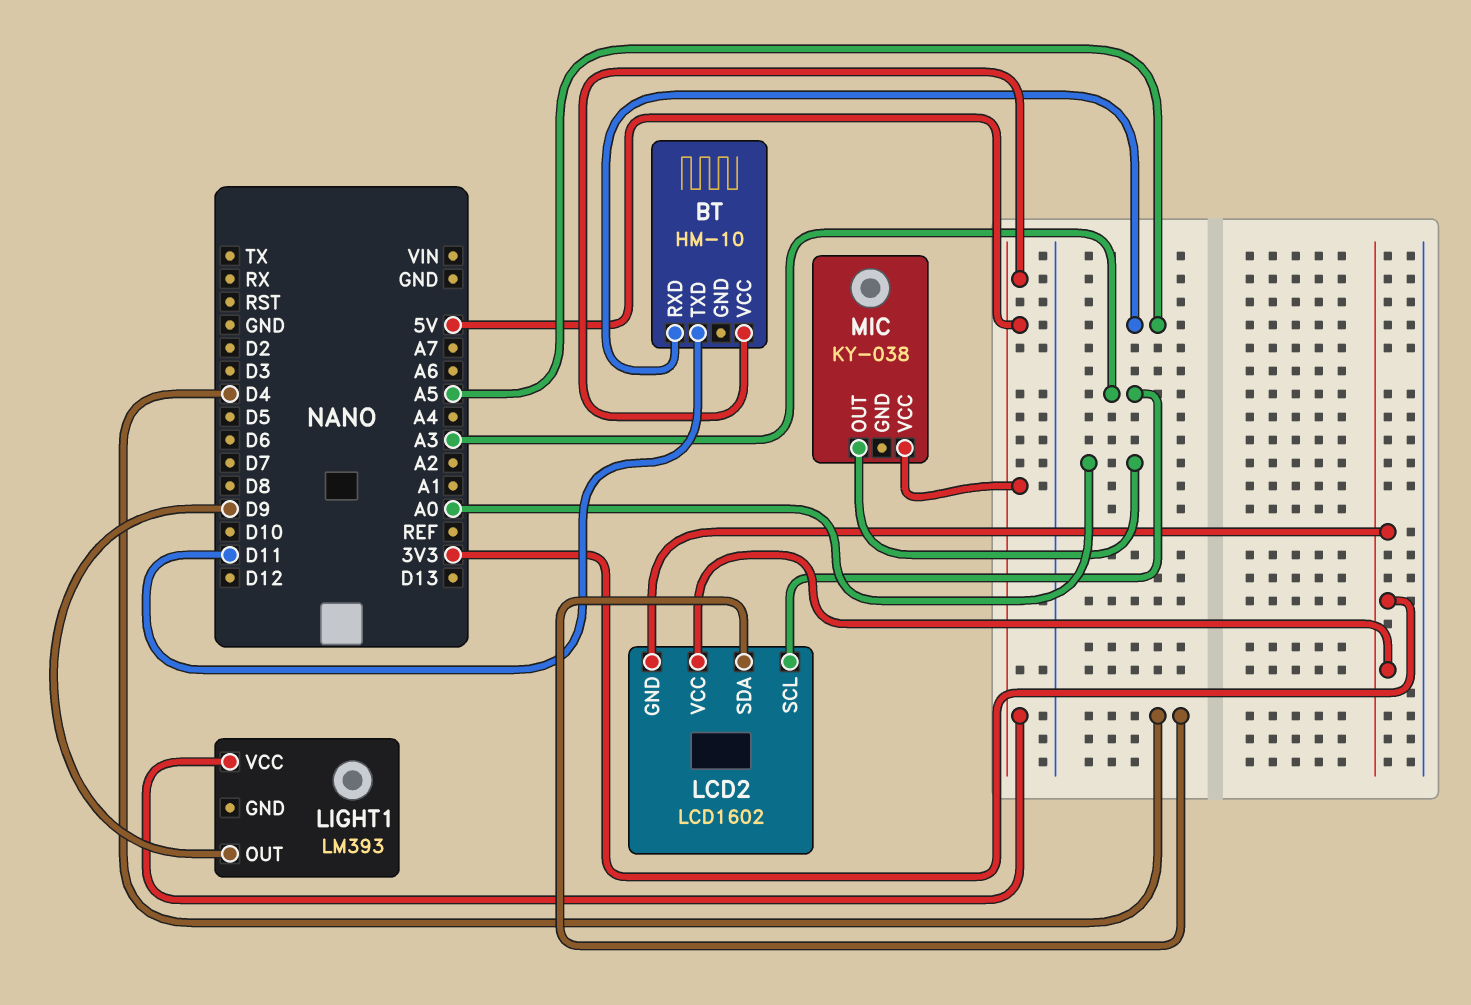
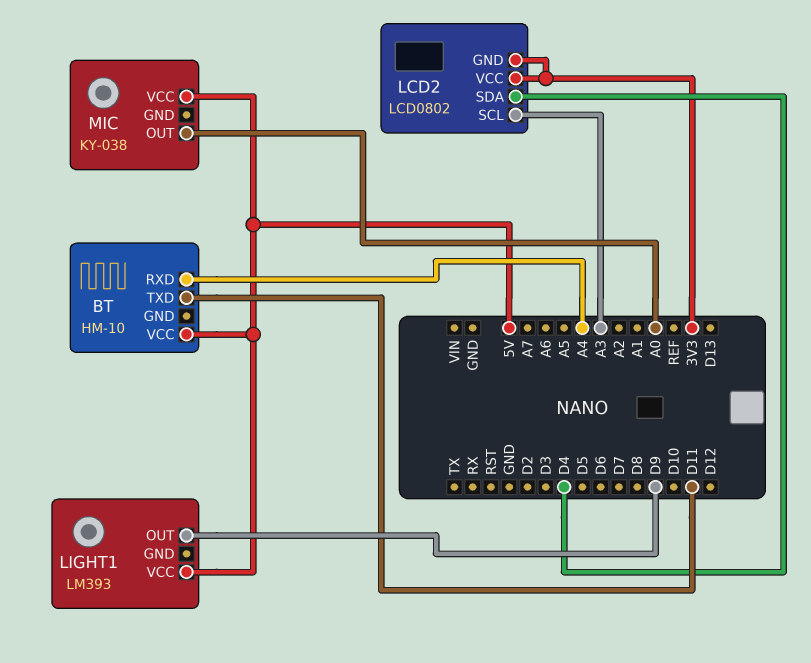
BT pin RXD: A5 -> A4
LCD2: LCD1602 -> LCD0802

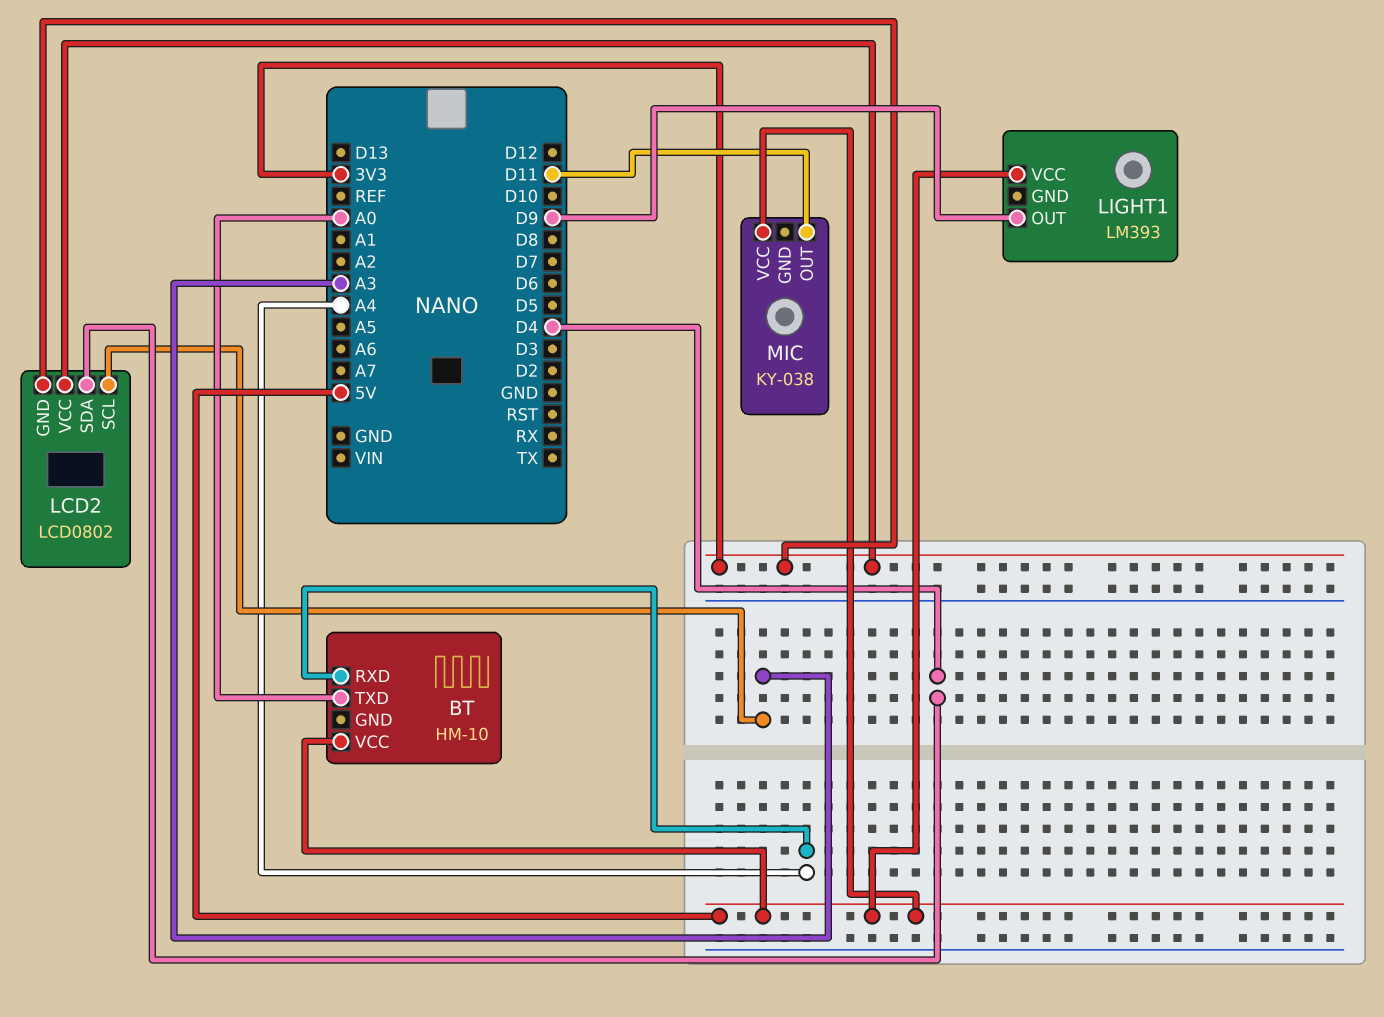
BT pin TXD: D11 -> A0
MIC pin OUT: A0 -> D11

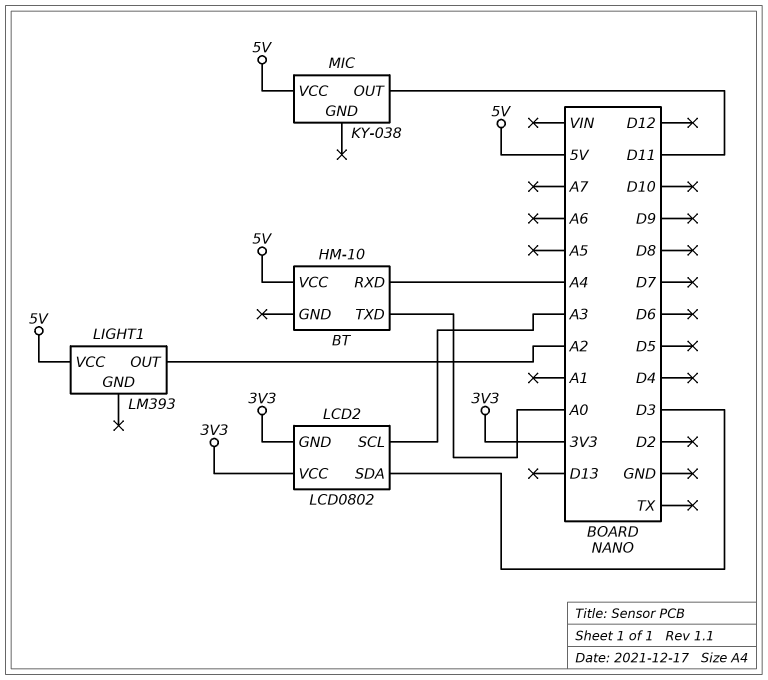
LCD2 pin SDA: D4 -> D3
LIGHT1 pin OUT: D9 -> A2

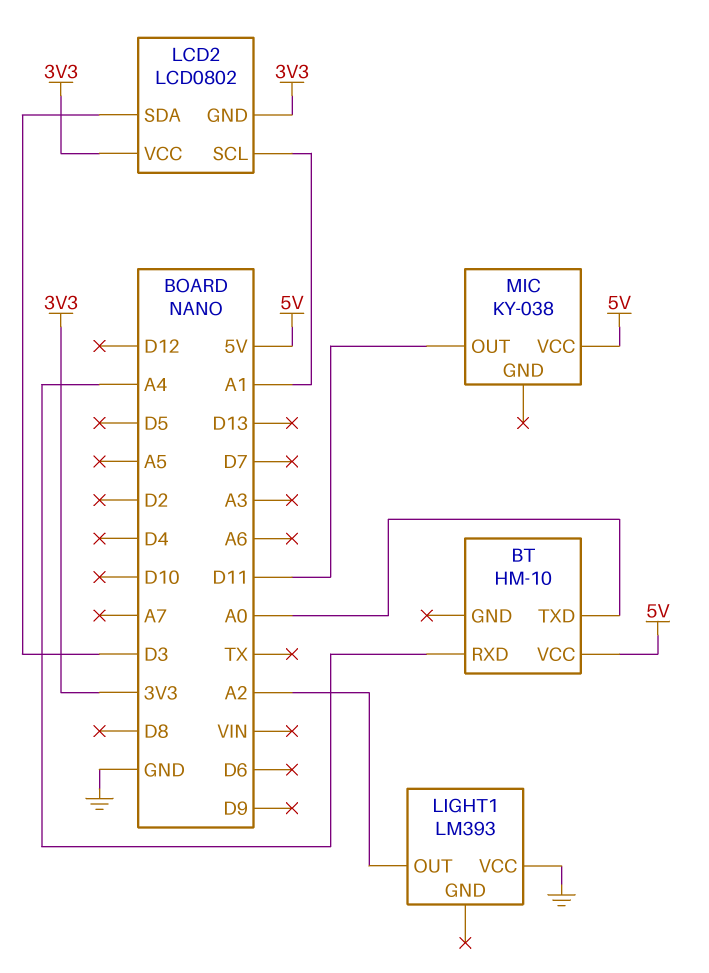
LCD2 pin SCL: A3 -> A1
LIGHT1 pin VCC: 5V -> GND

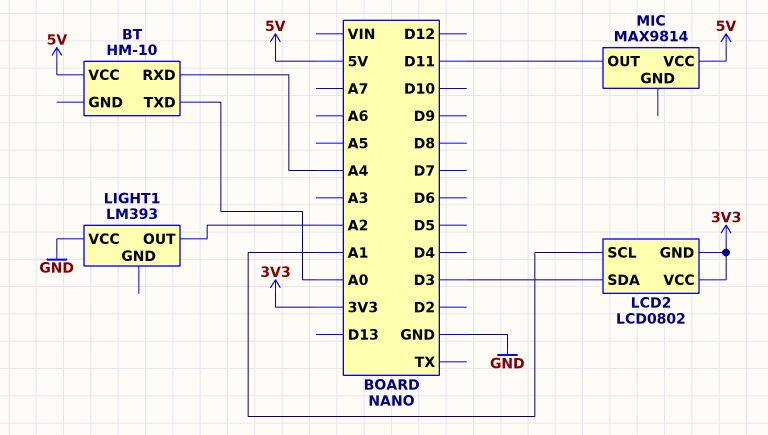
MIC: KY-038 -> MAX9814

